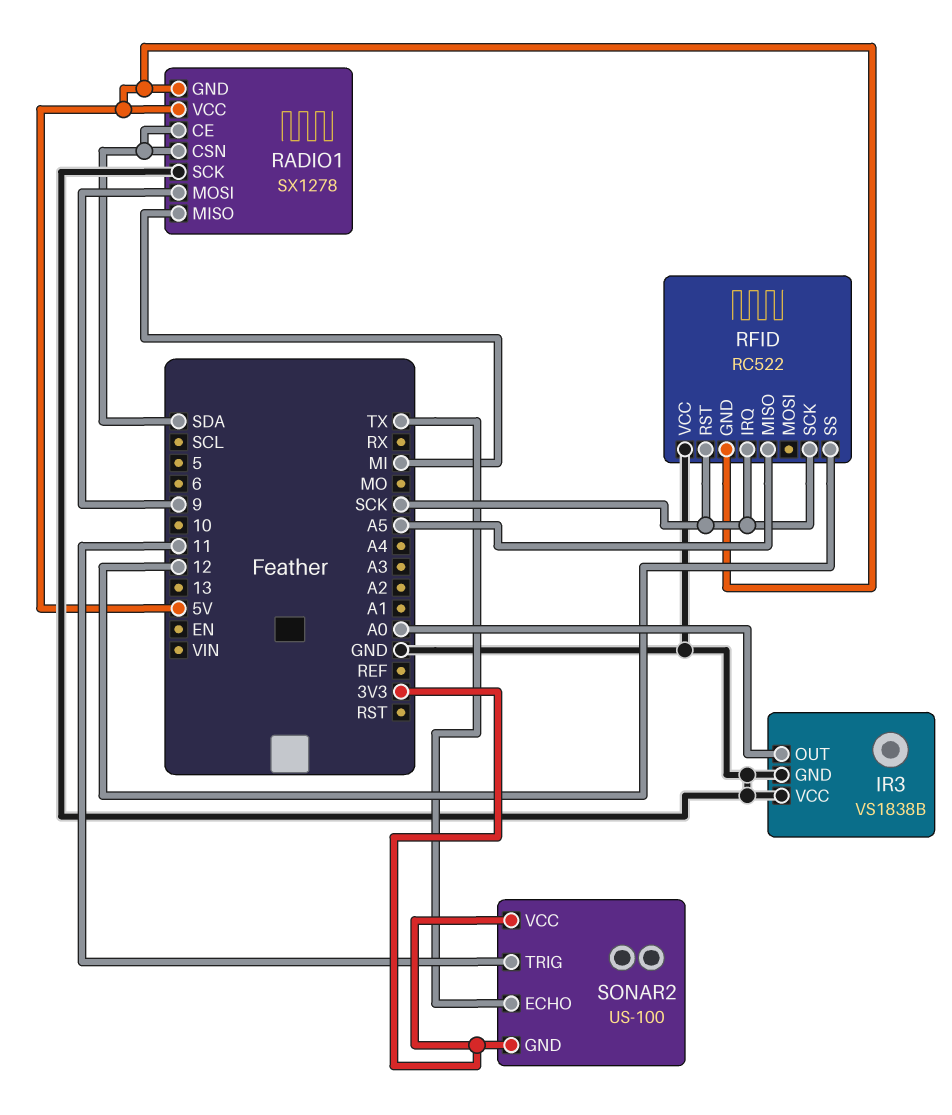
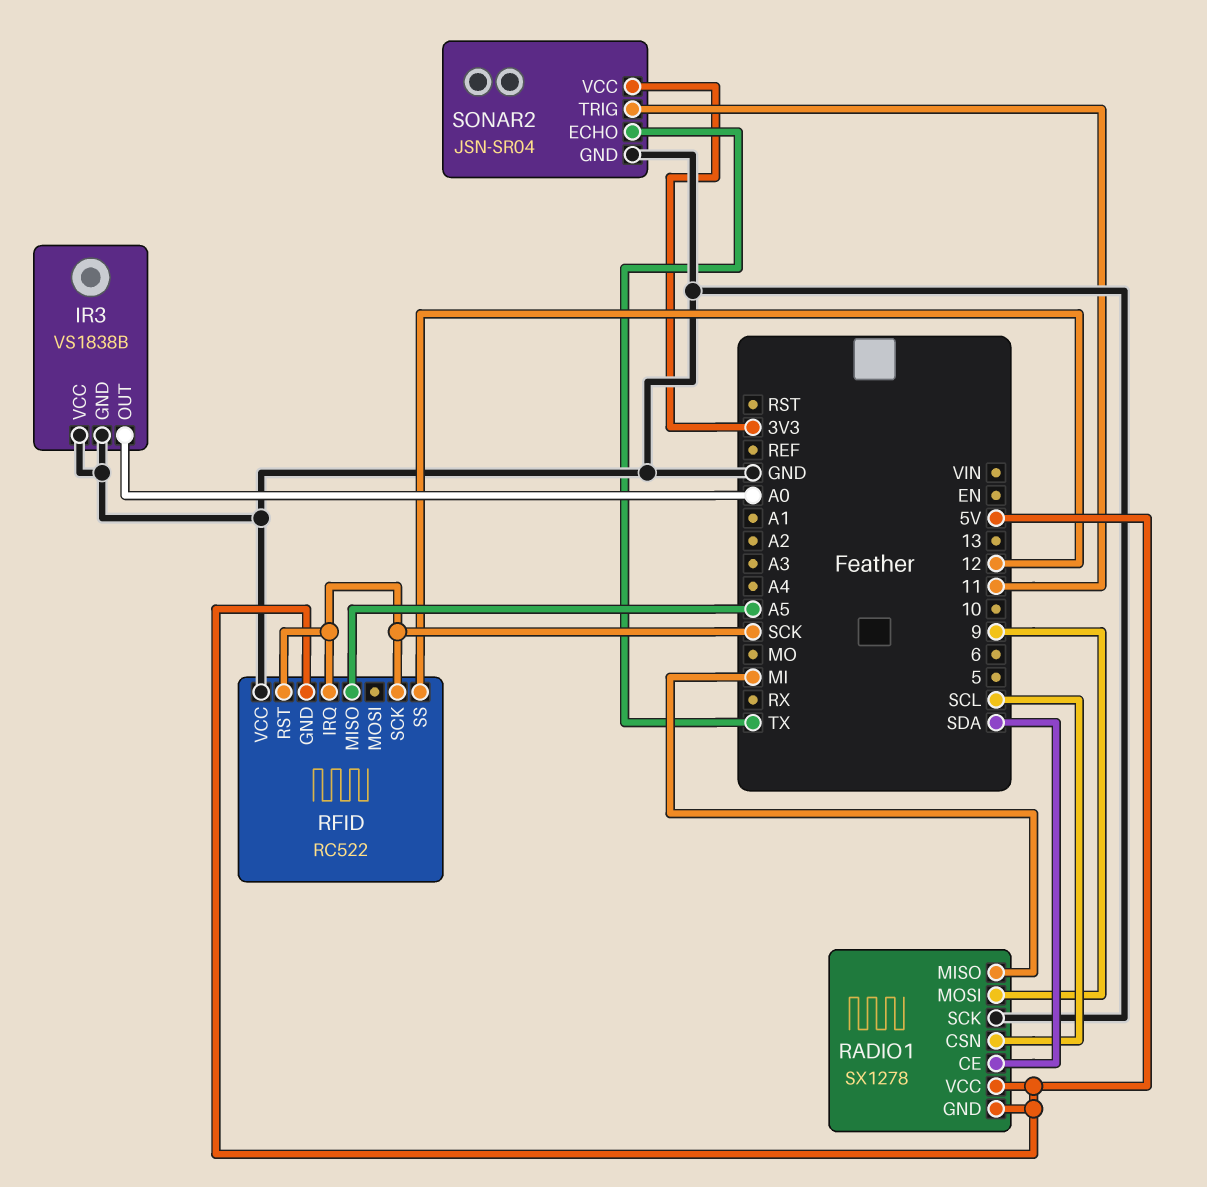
RADIO1 pin CSN: SDA -> SCL
SONAR2: US-100 -> JSN-SR04
SONAR2 pin GND: 3V3 -> GND

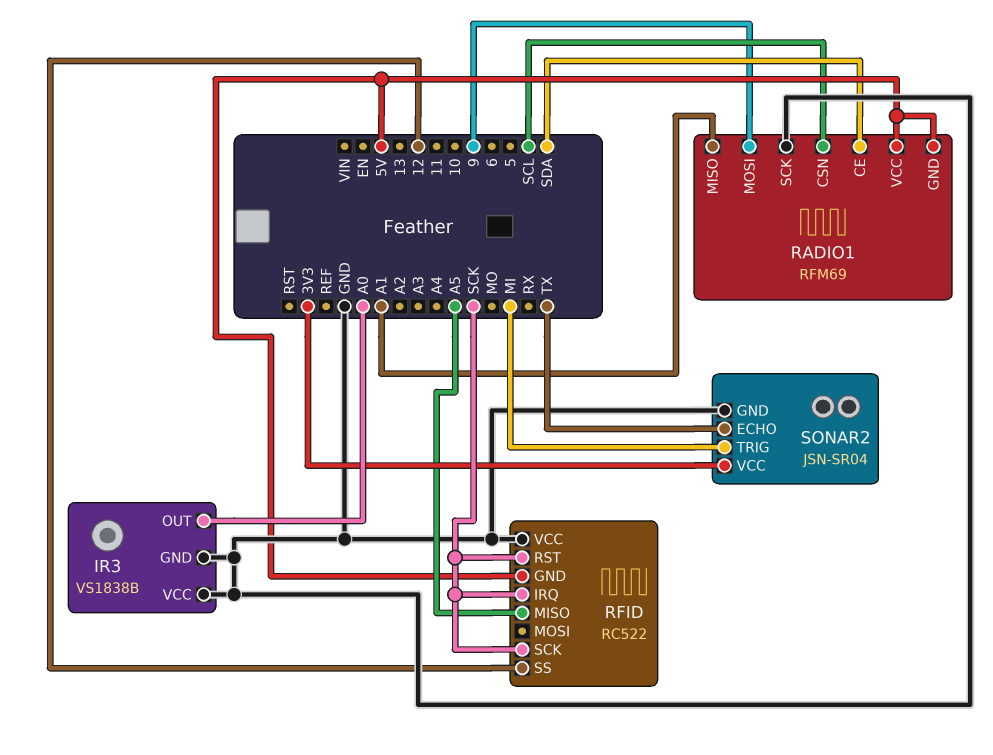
RADIO1: SX1278 -> RFM69
RADIO1 pin MISO: MI -> A1
SONAR2 pin TRIG: 11 -> MI

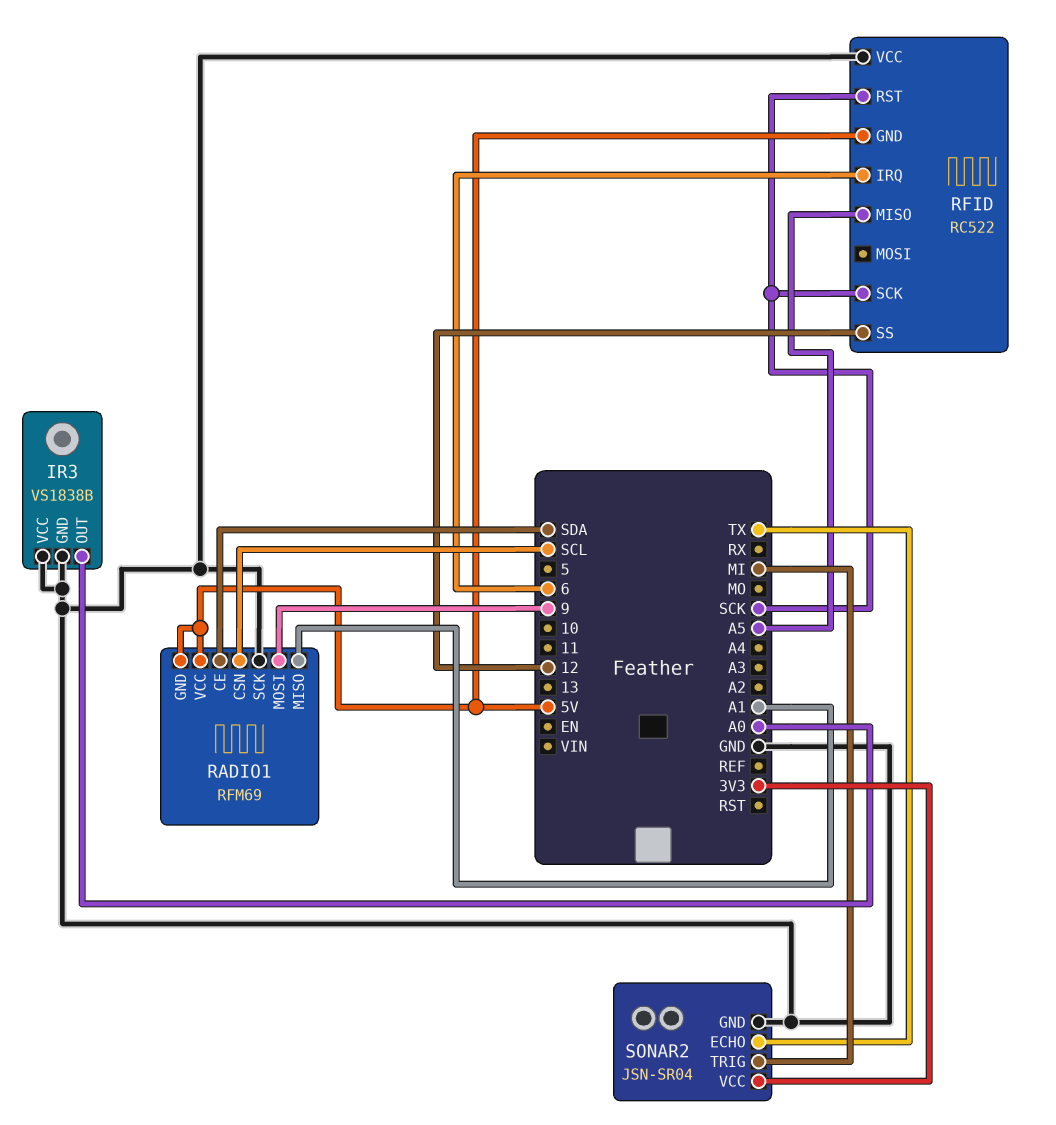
RFID pin IRQ: SCK -> 6

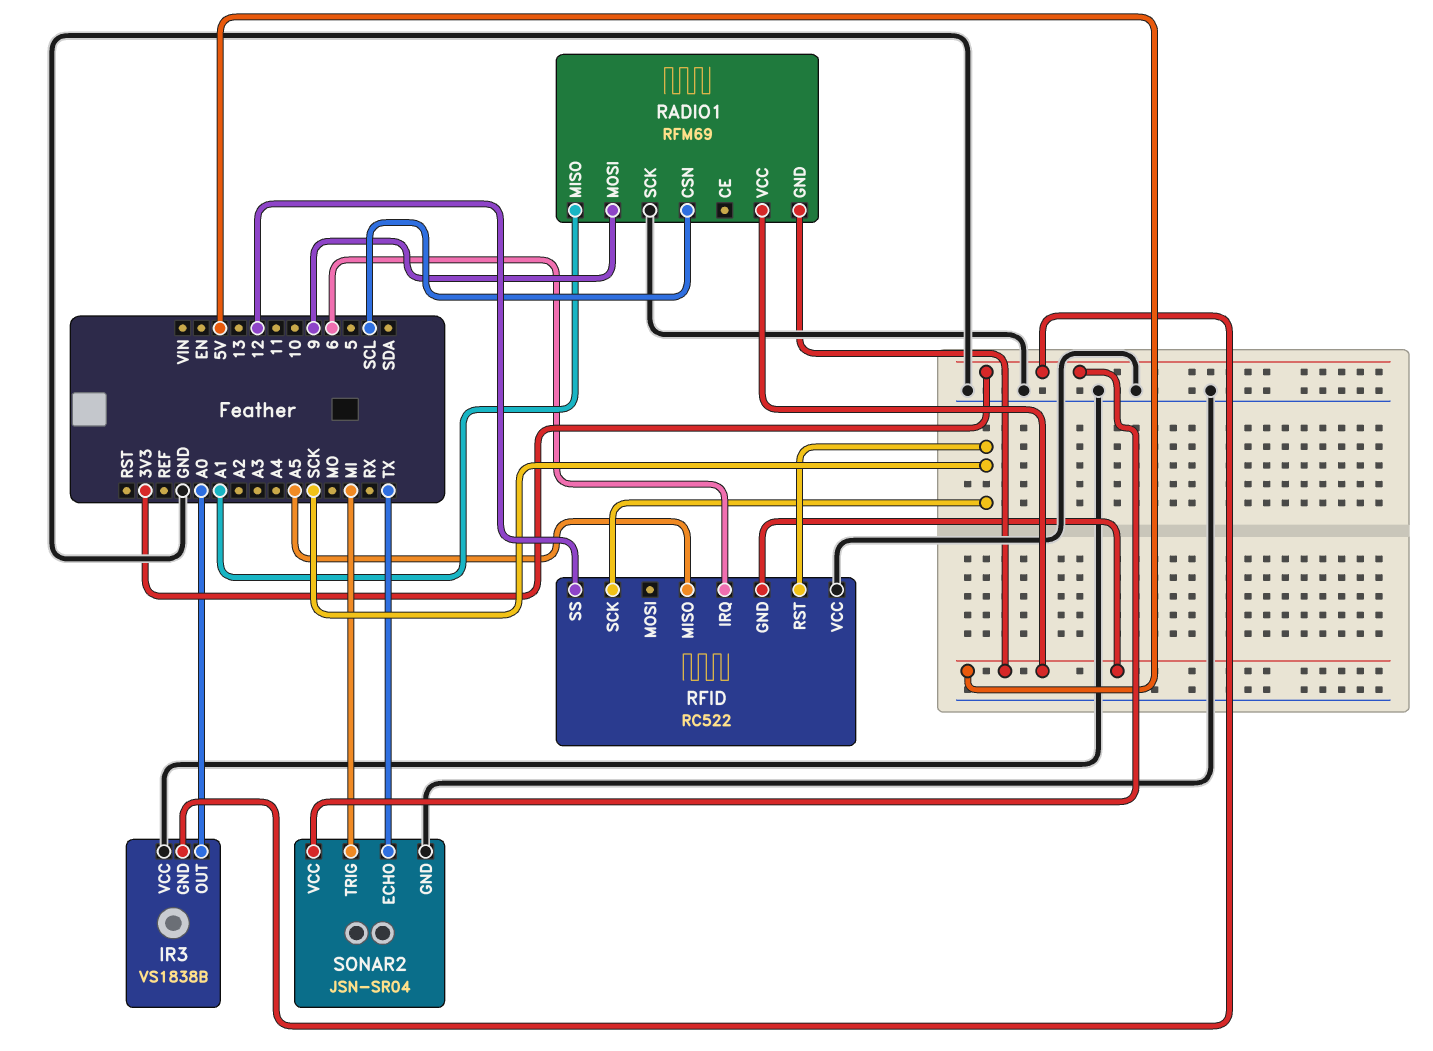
IR3 pin GND: GND -> 3V3
RADIO1 pin CE: SDA -> none

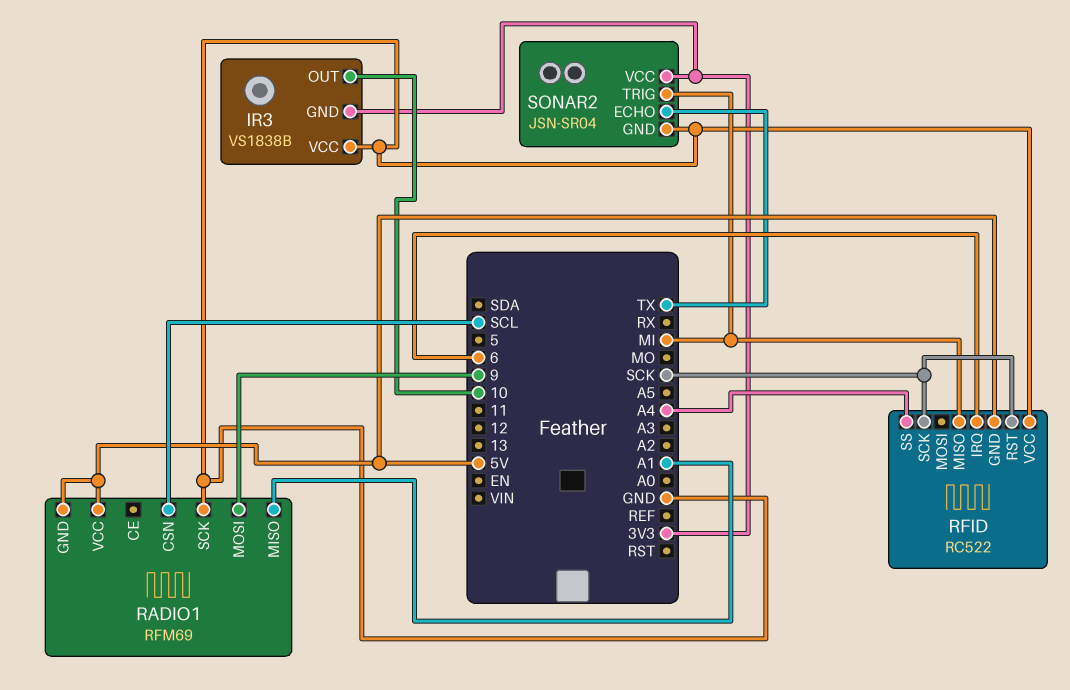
IR3 pin OUT: A0 -> 10
RFID pin MISO: A5 -> MI
RFID pin SS: 12 -> A4

